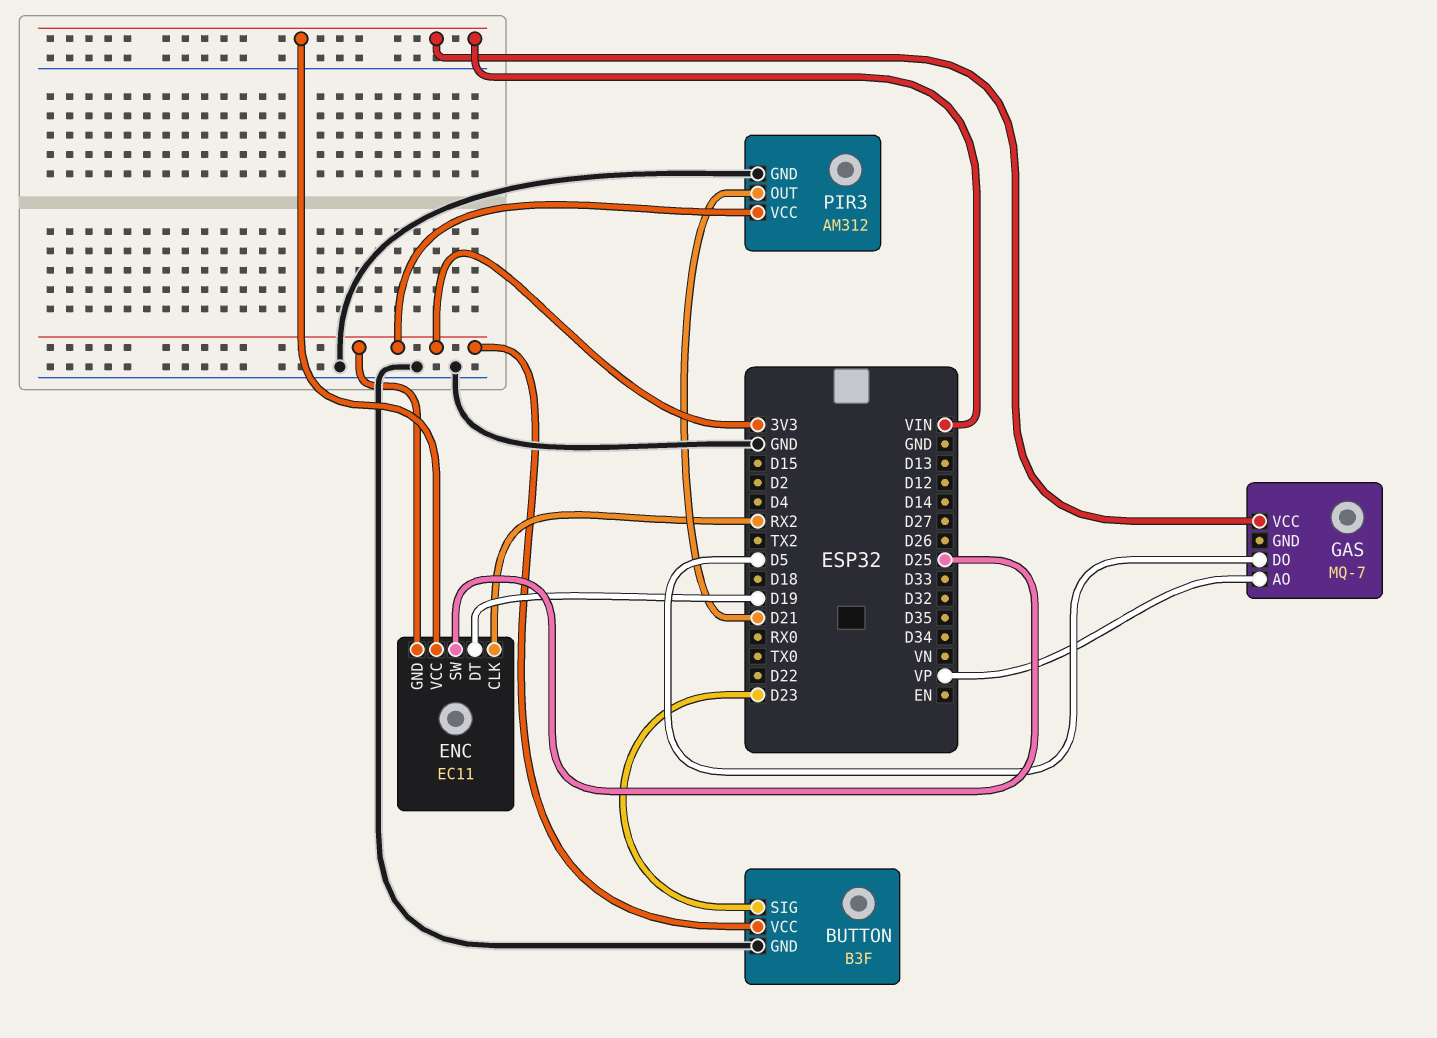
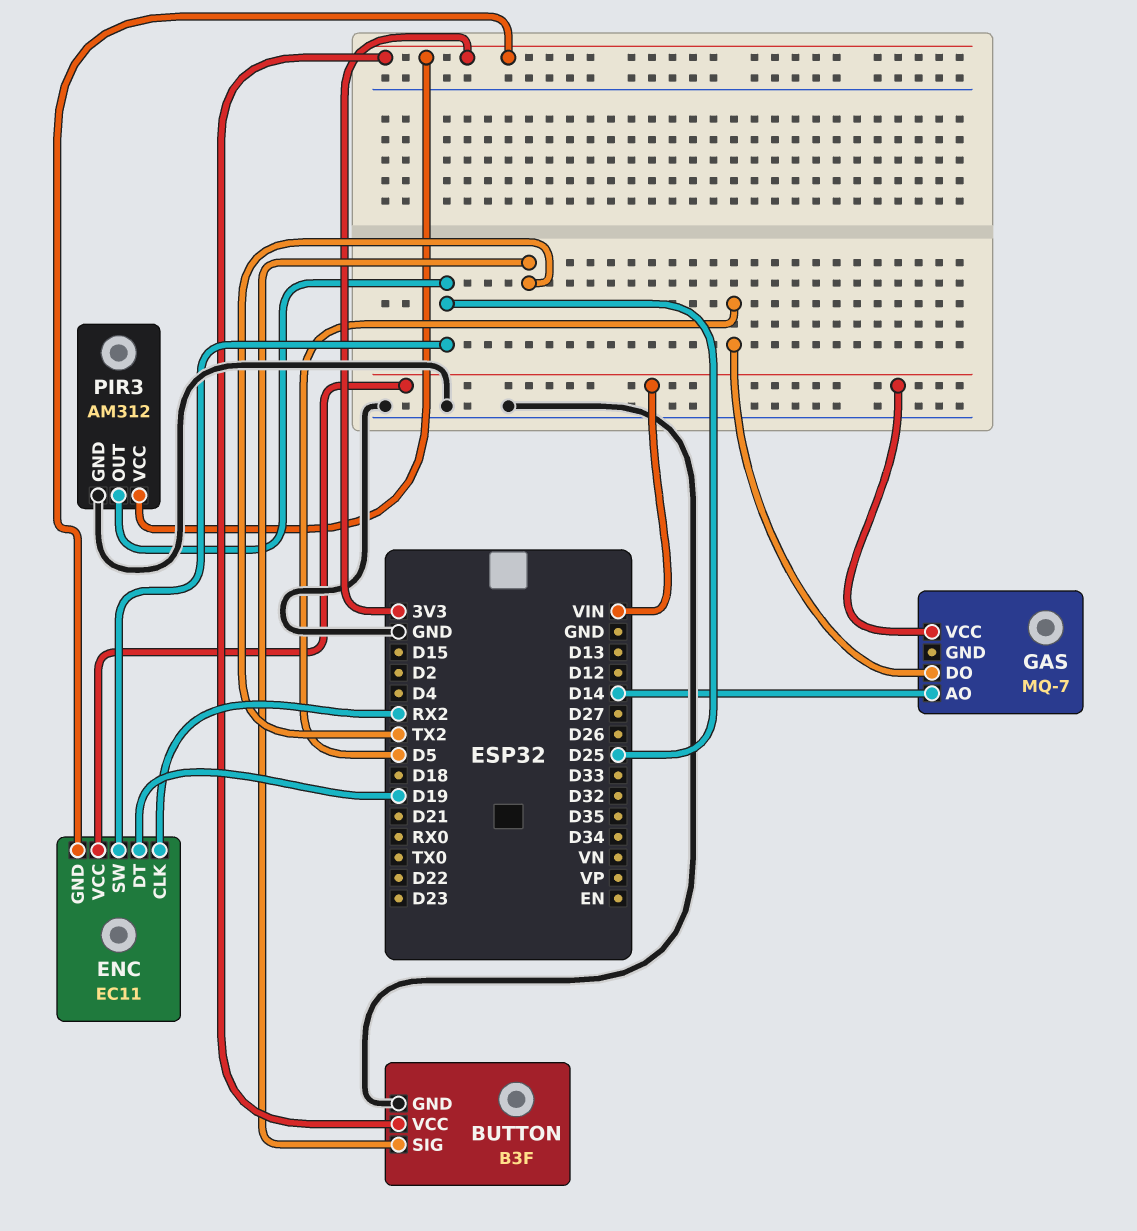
BUTTON pin SIG: D23 -> TX2
GAS pin AO: VP -> D14
PIR3 pin OUT: D21 -> D25

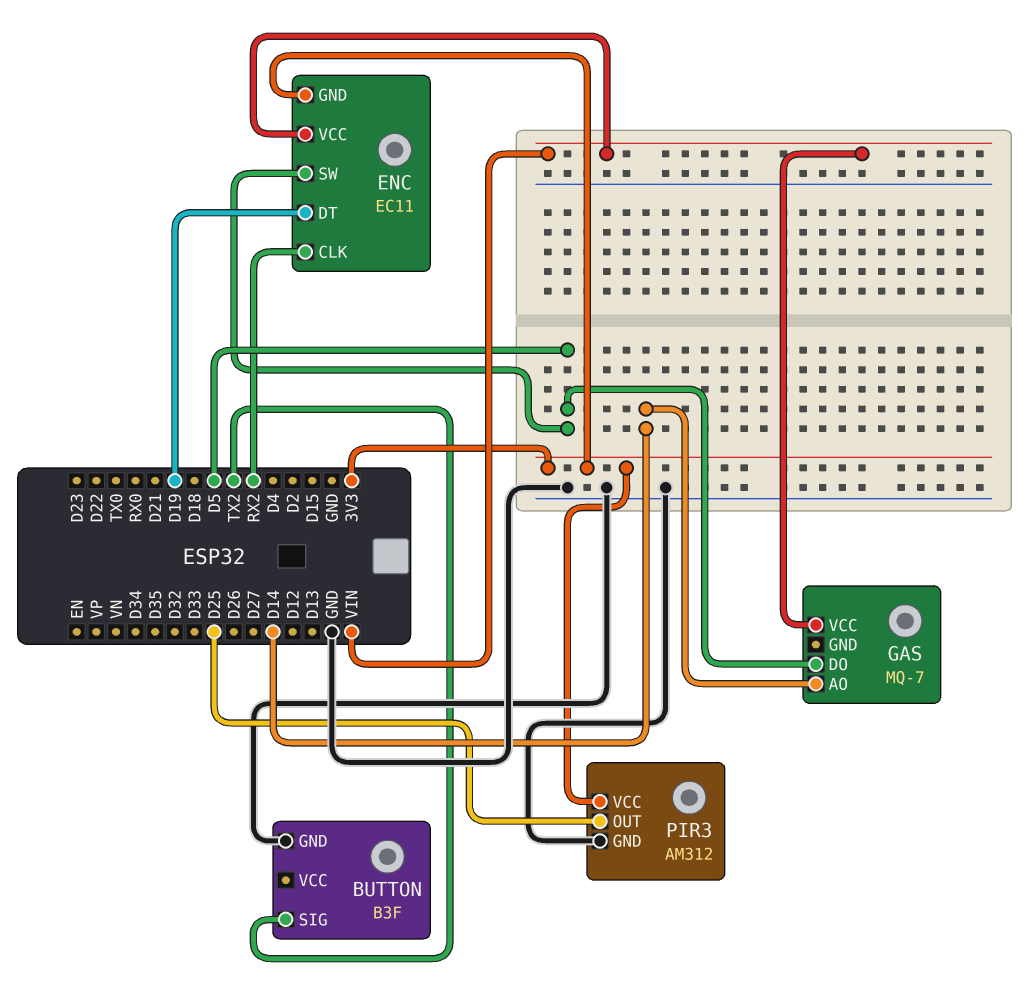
BUTTON pin VCC: 3V3 -> none
ENC pin SW: D25 -> D5

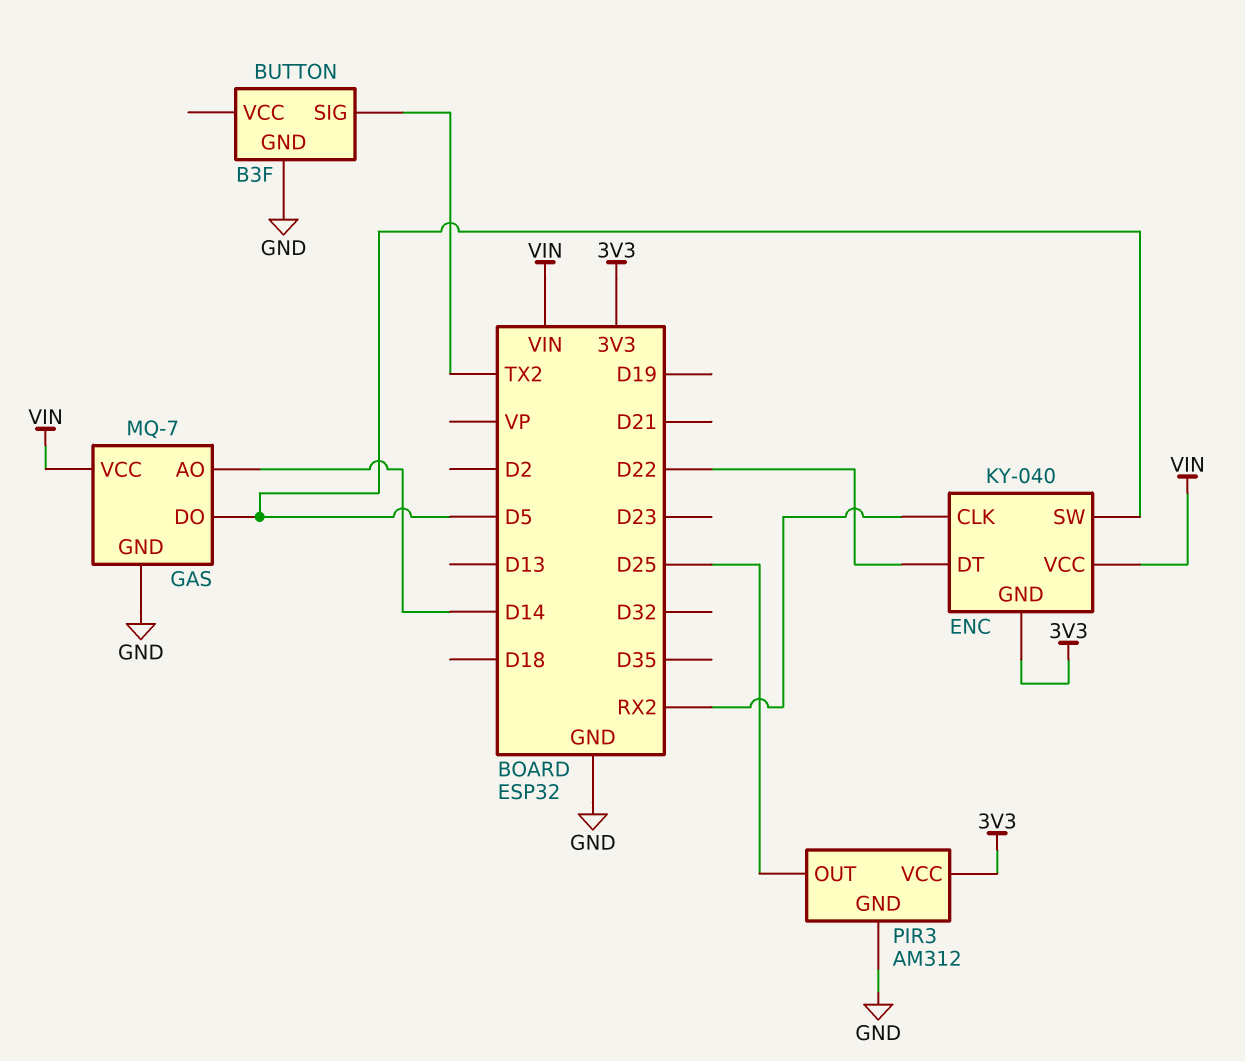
ENC: EC11 -> KY-040
ENC pin DT: D19 -> D22
GAS pin GND: none -> GND

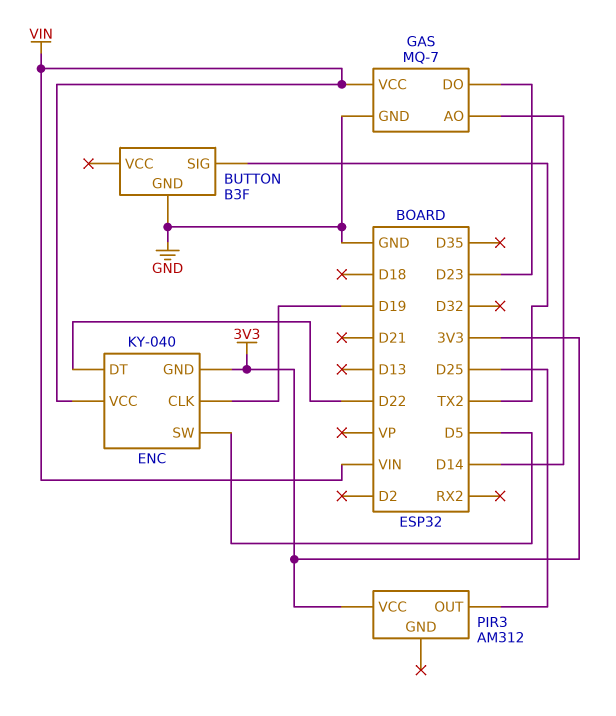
ENC pin CLK: RX2 -> D19
GAS pin DO: D5 -> D23
PIR3 pin GND: GND -> none

